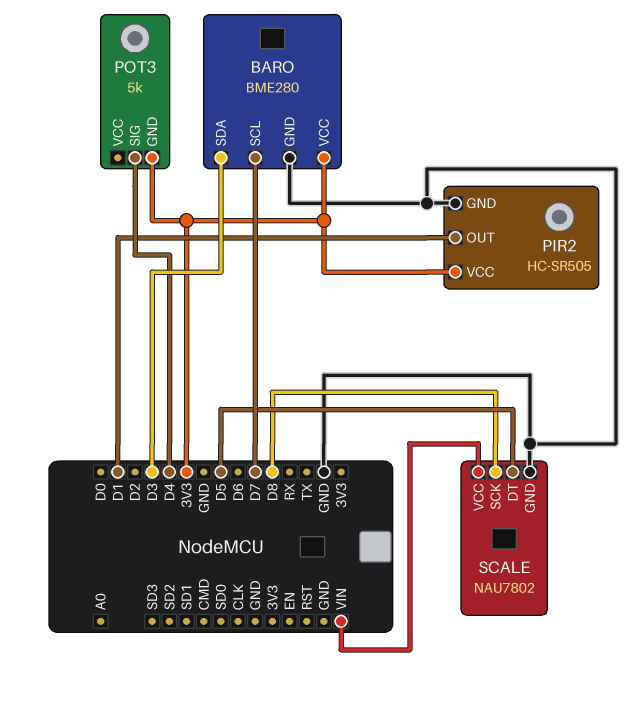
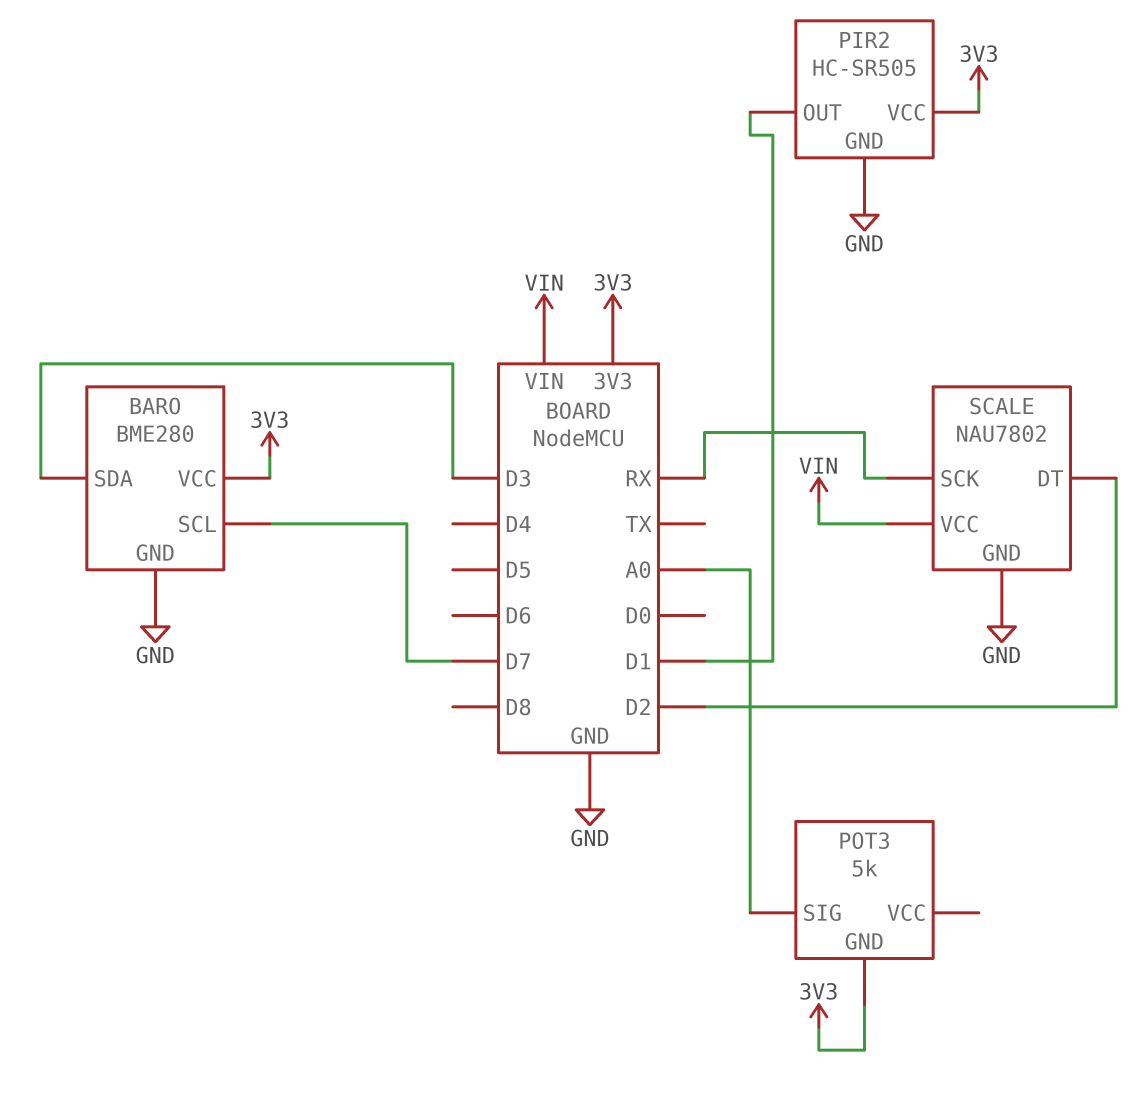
POT3 pin SIG: D4 -> A0
SCALE pin DT: D5 -> D2
SCALE pin SCK: D8 -> RX

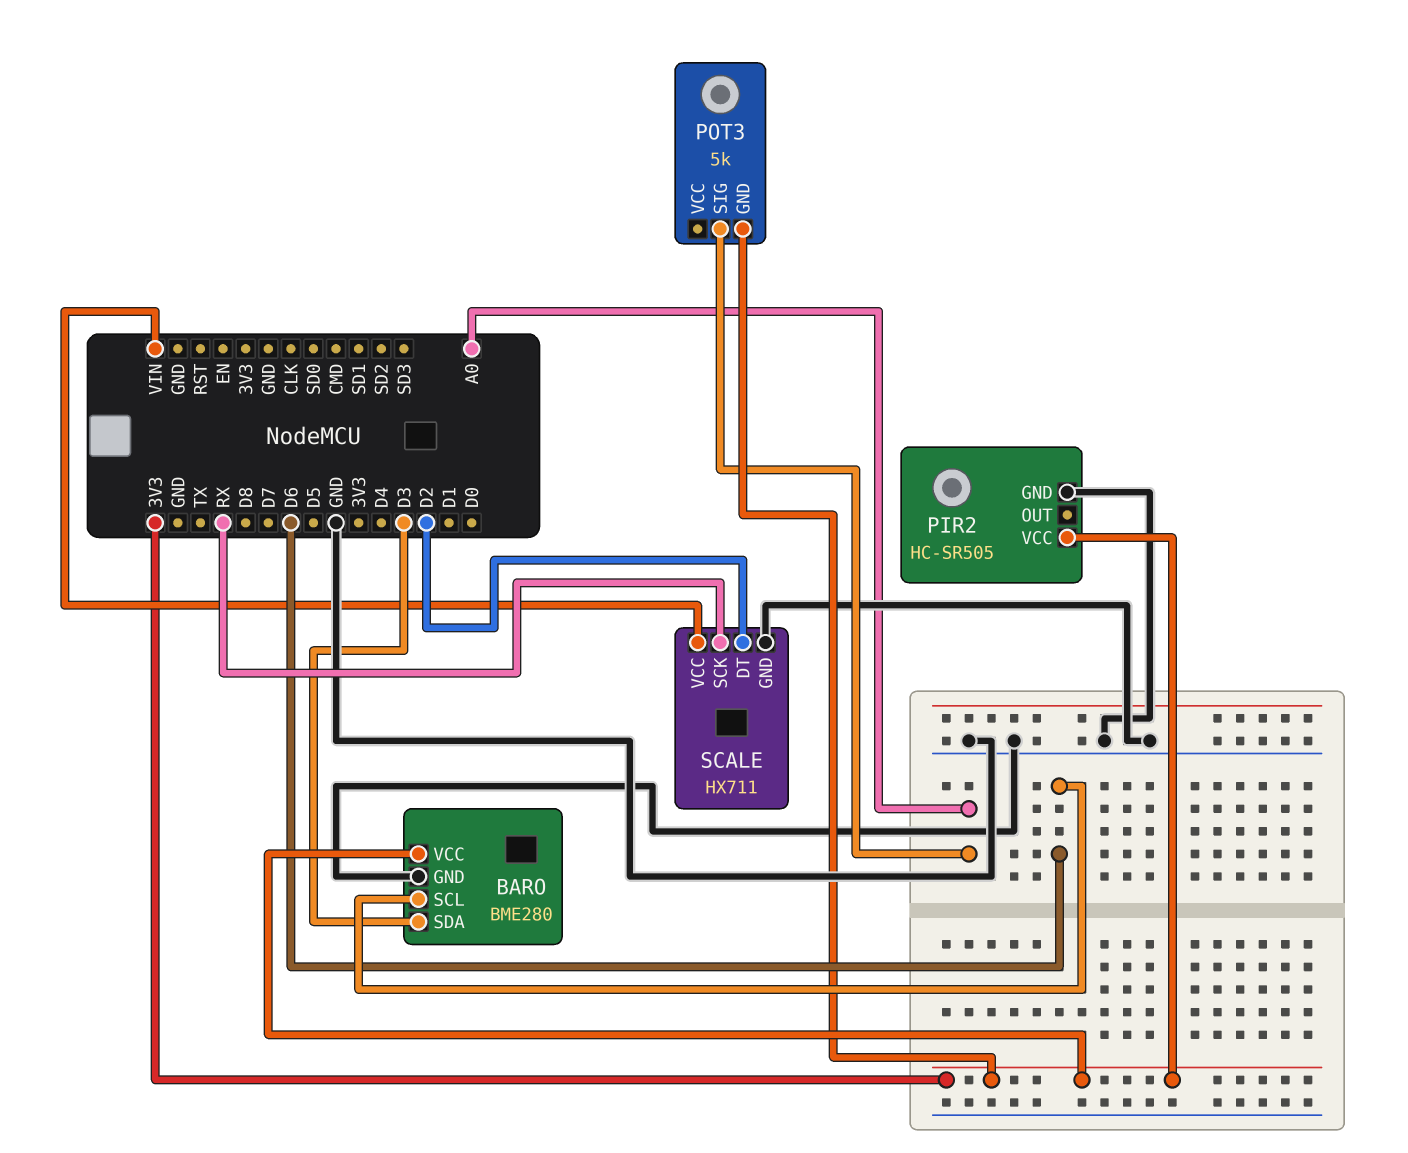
BARO pin SCL: D7 -> D6
PIR2 pin OUT: D1 -> none
SCALE: NAU7802 -> HX711

